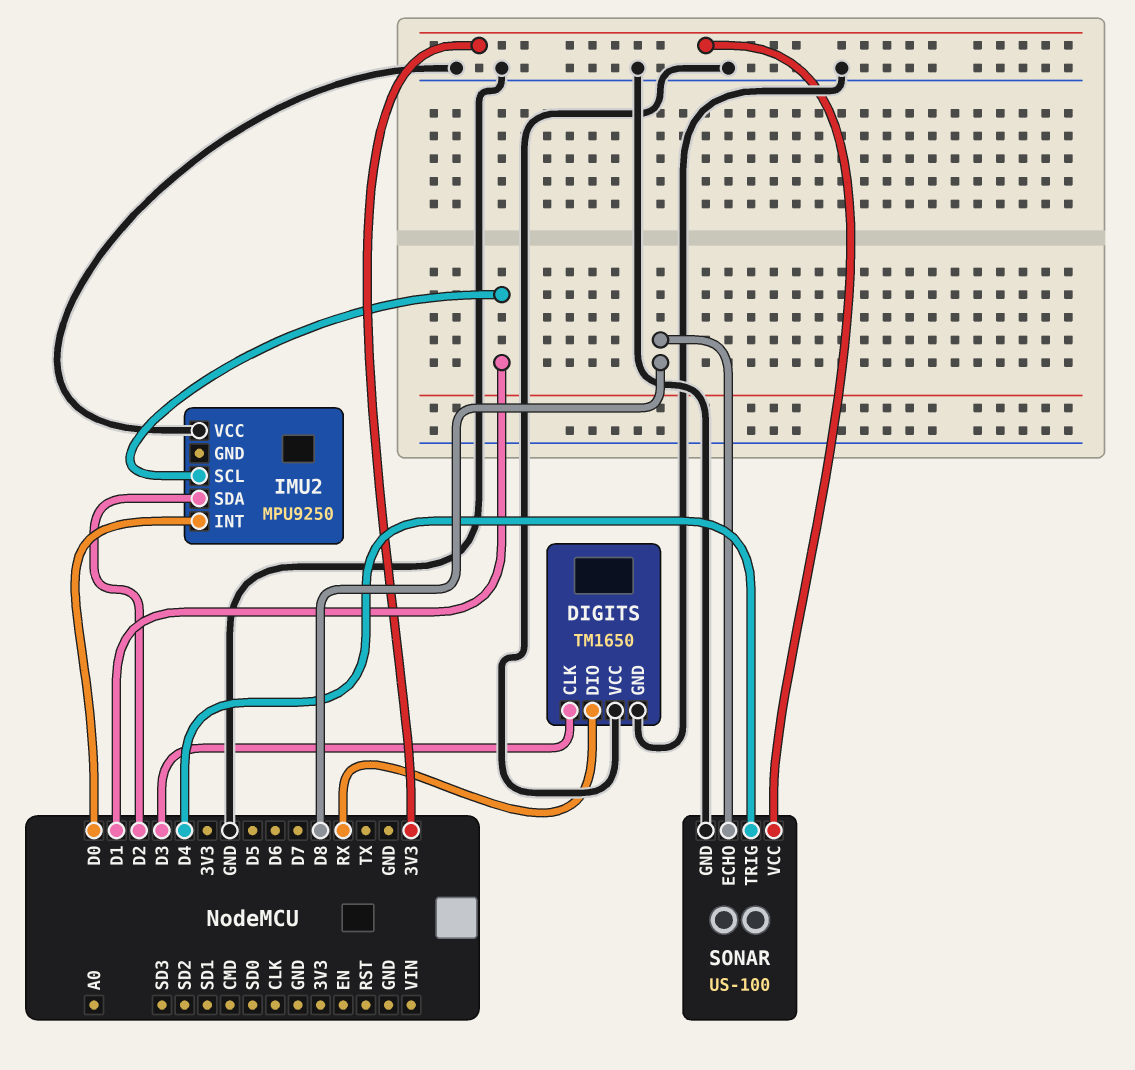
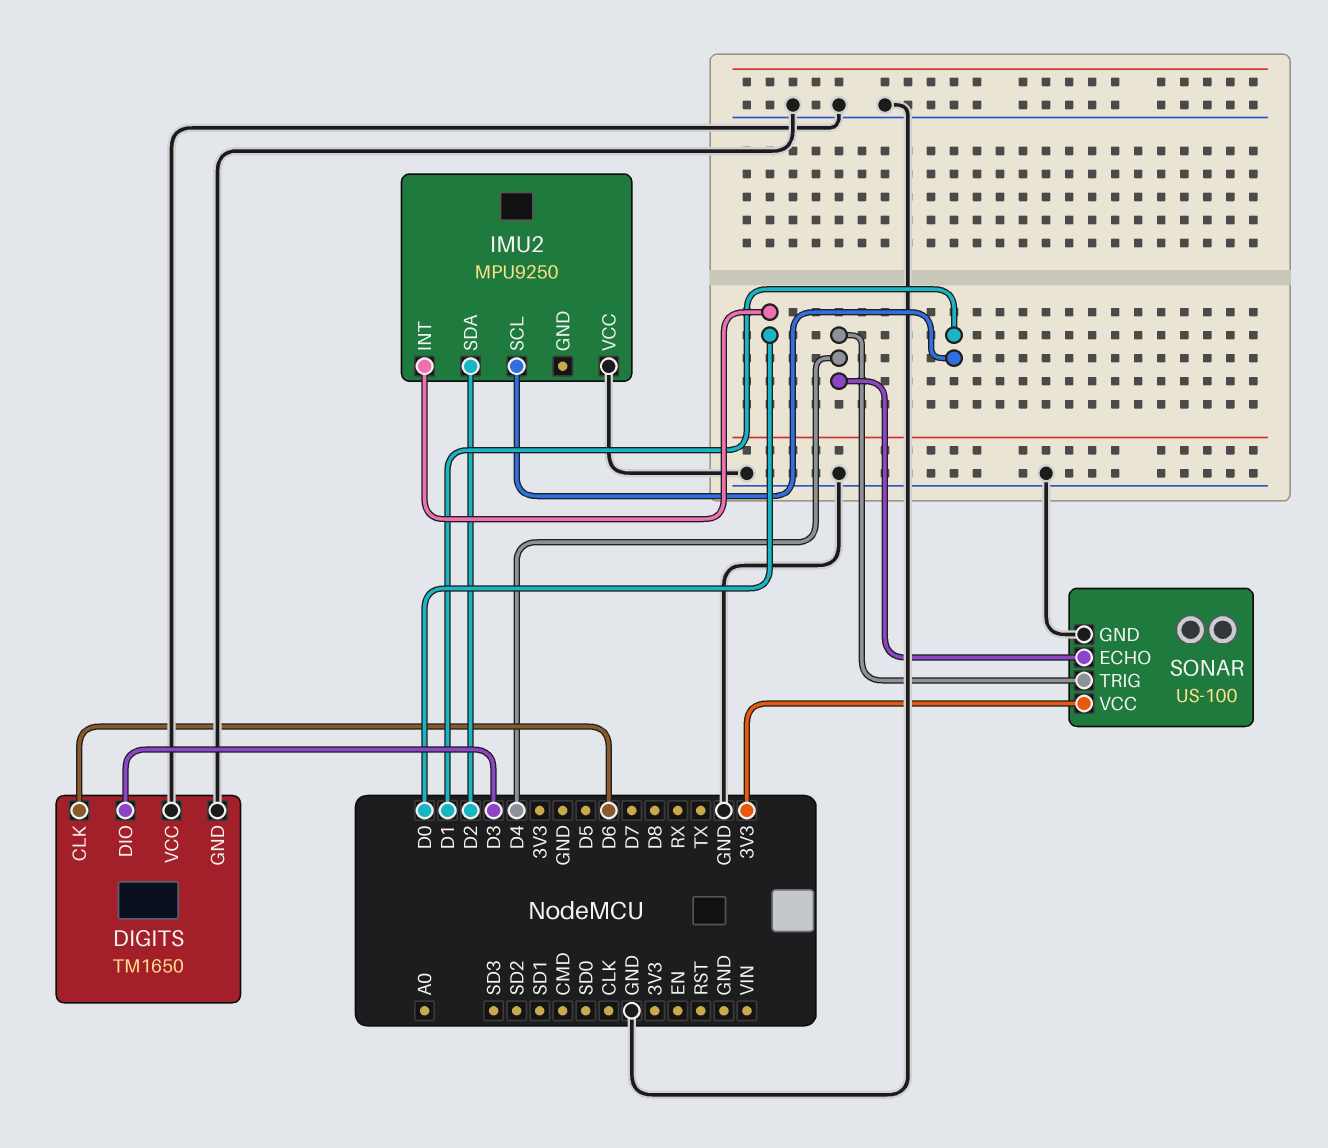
DIGITS pin CLK: D3 -> D6
DIGITS pin DIO: RX -> D3
SONAR pin ECHO: D8 -> D4

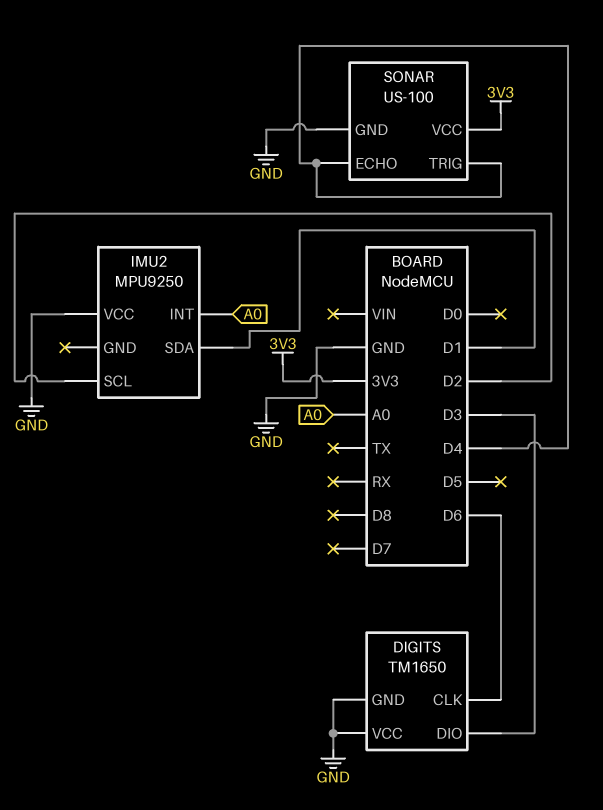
IMU2 pin INT: D0 -> A0
IMU2 pin SCL: D1 -> D2
IMU2 pin SDA: D2 -> D1

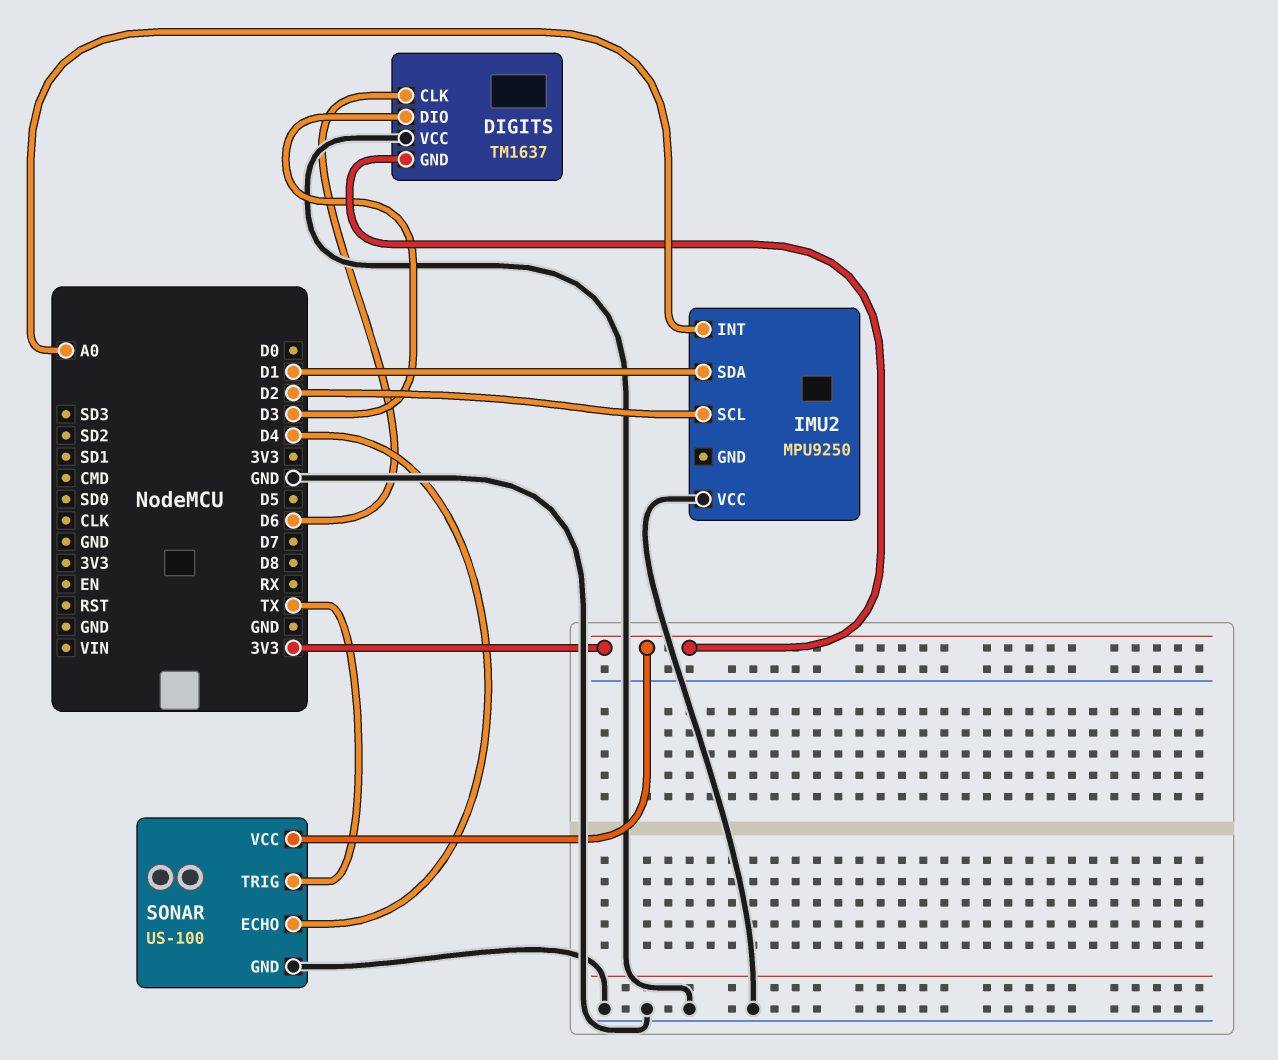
DIGITS: TM1650 -> TM1637
DIGITS pin GND: GND -> 3V3
SONAR pin TRIG: D4 -> TX

